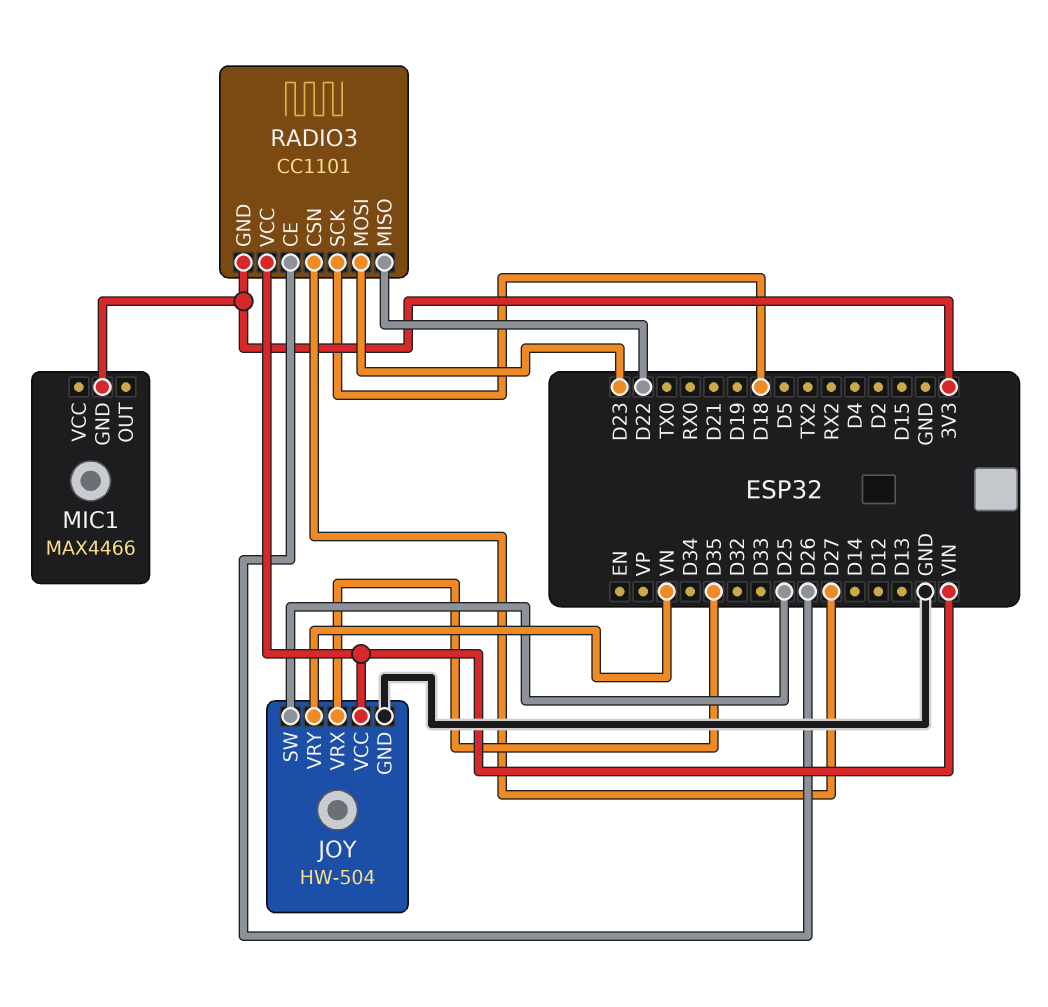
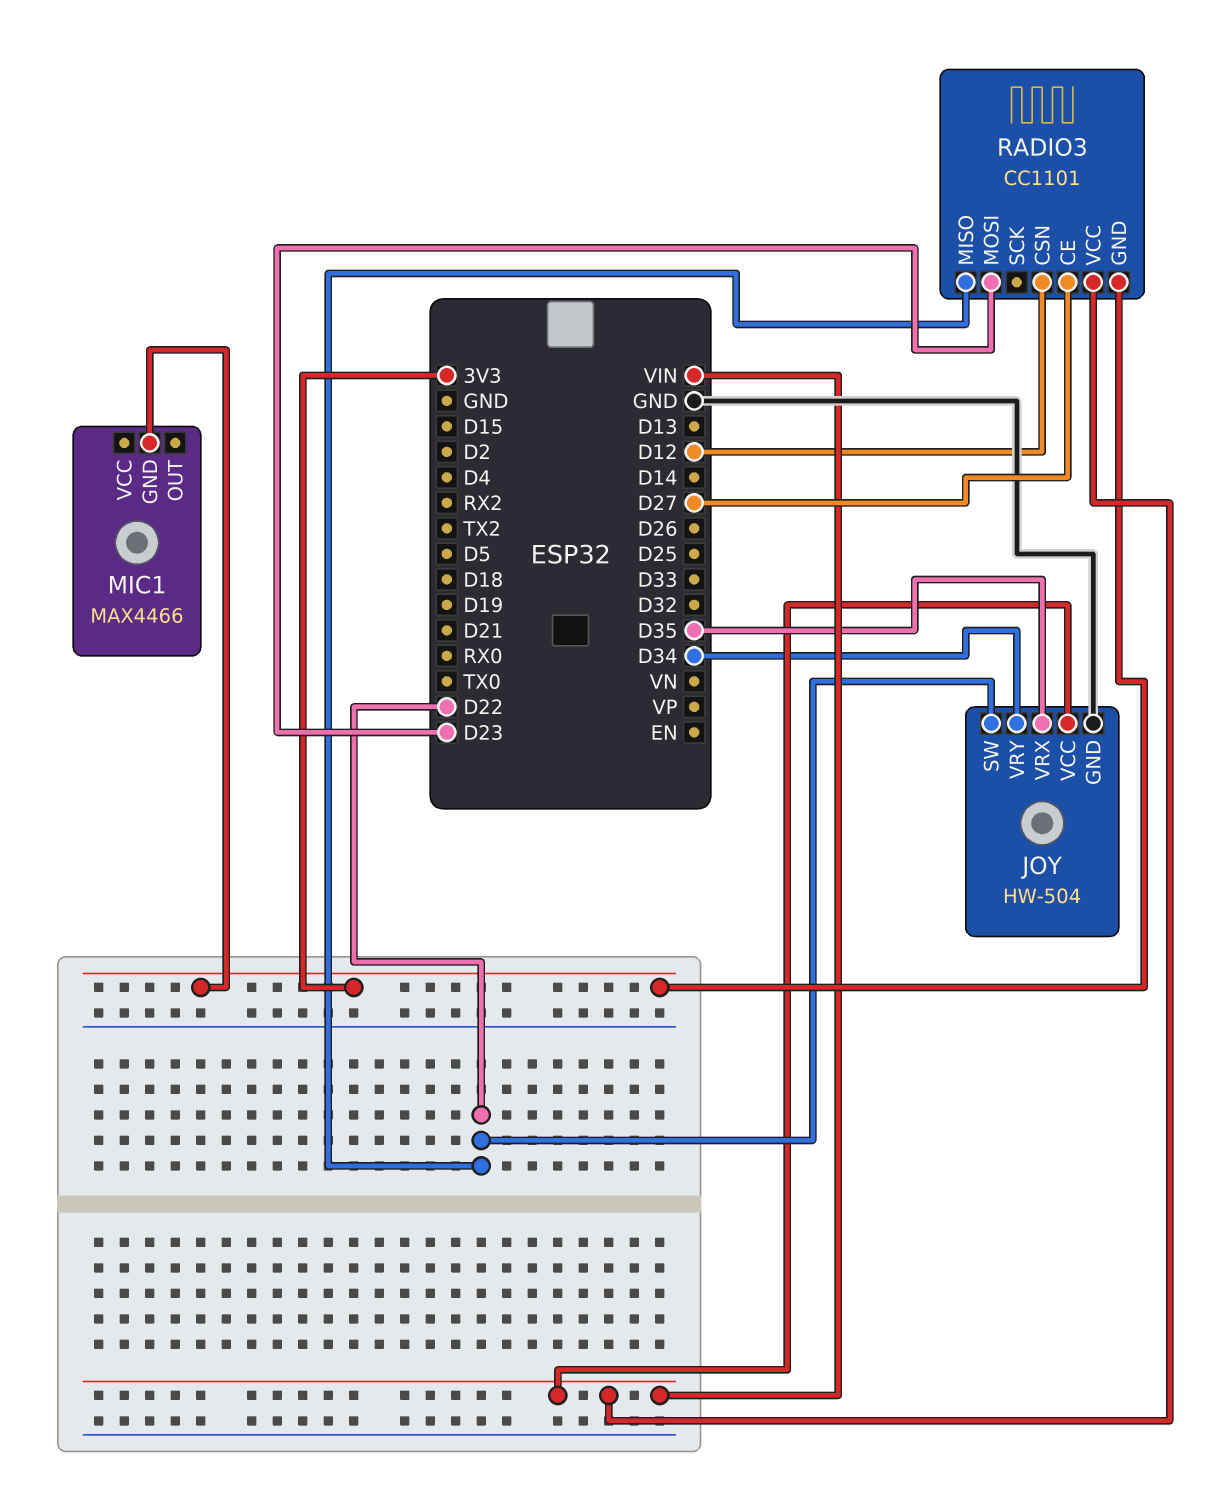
JOY pin SW: D25 -> D22
JOY pin VRY: VN -> D34
RADIO3 pin CE: D26 -> D27
RADIO3 pin CSN: D27 -> D12
RADIO3 pin SCK: D18 -> none

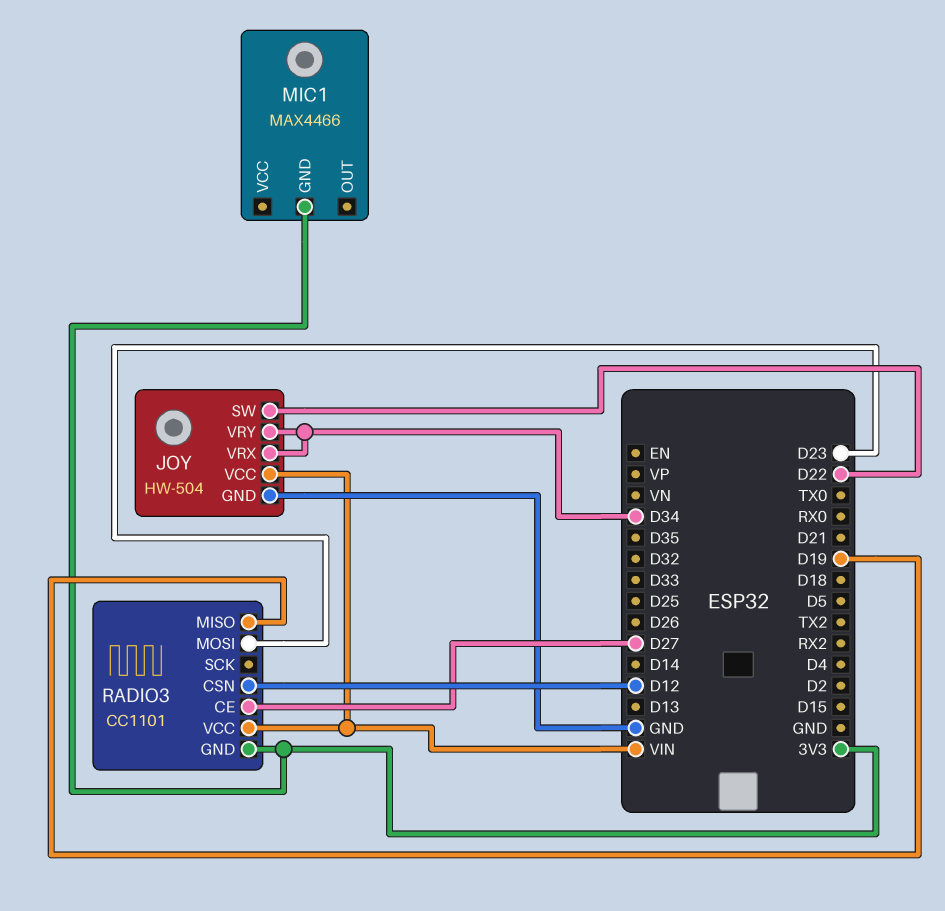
JOY pin VRX: D35 -> D34
RADIO3 pin MISO: D22 -> D19

